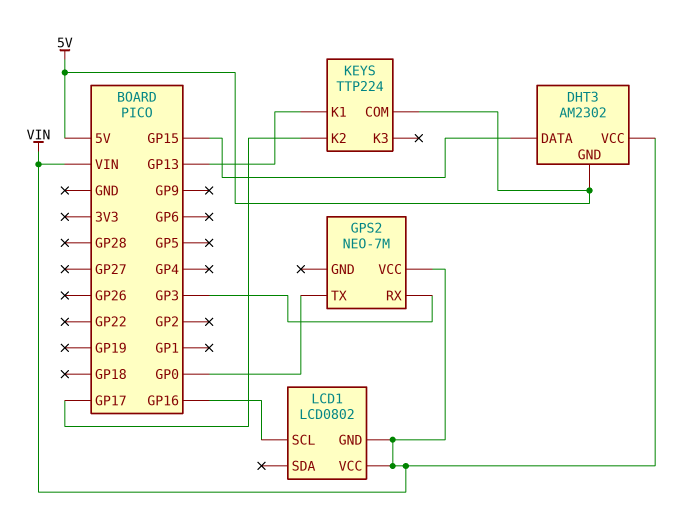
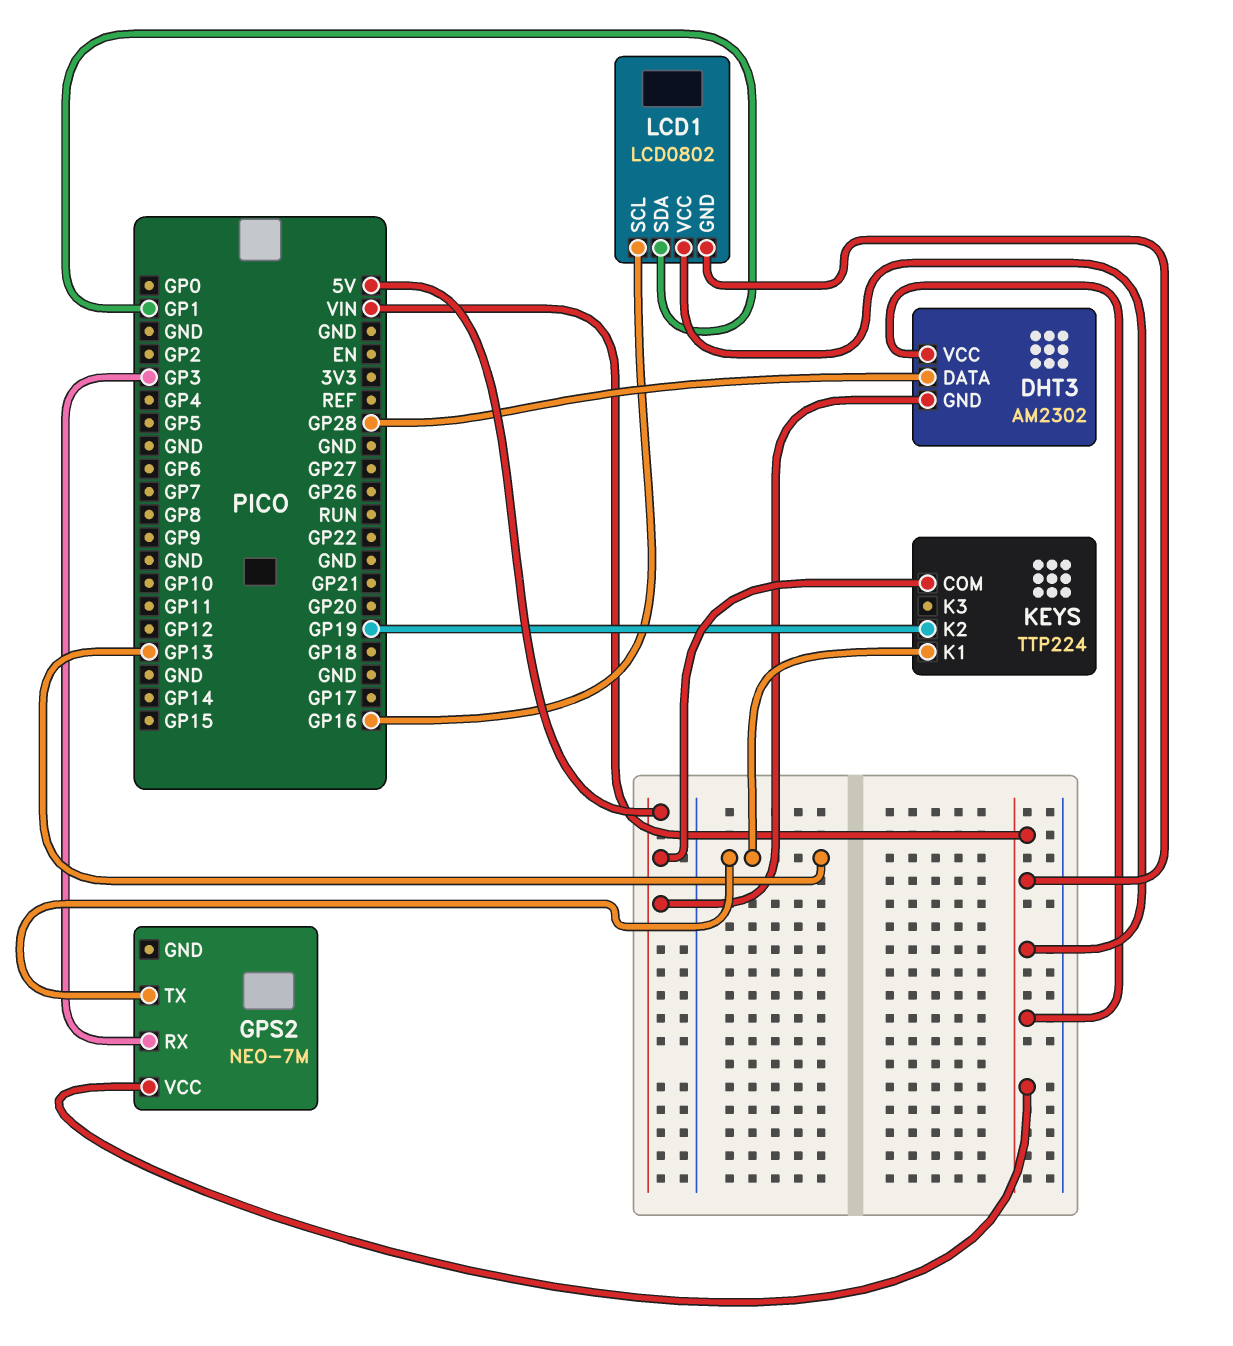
DHT3 pin DATA: GP15 -> GP28
GPS2 pin TX: GP0 -> GP13
KEYS pin K2: GP17 -> GP19
LCD1 pin SDA: none -> GP1

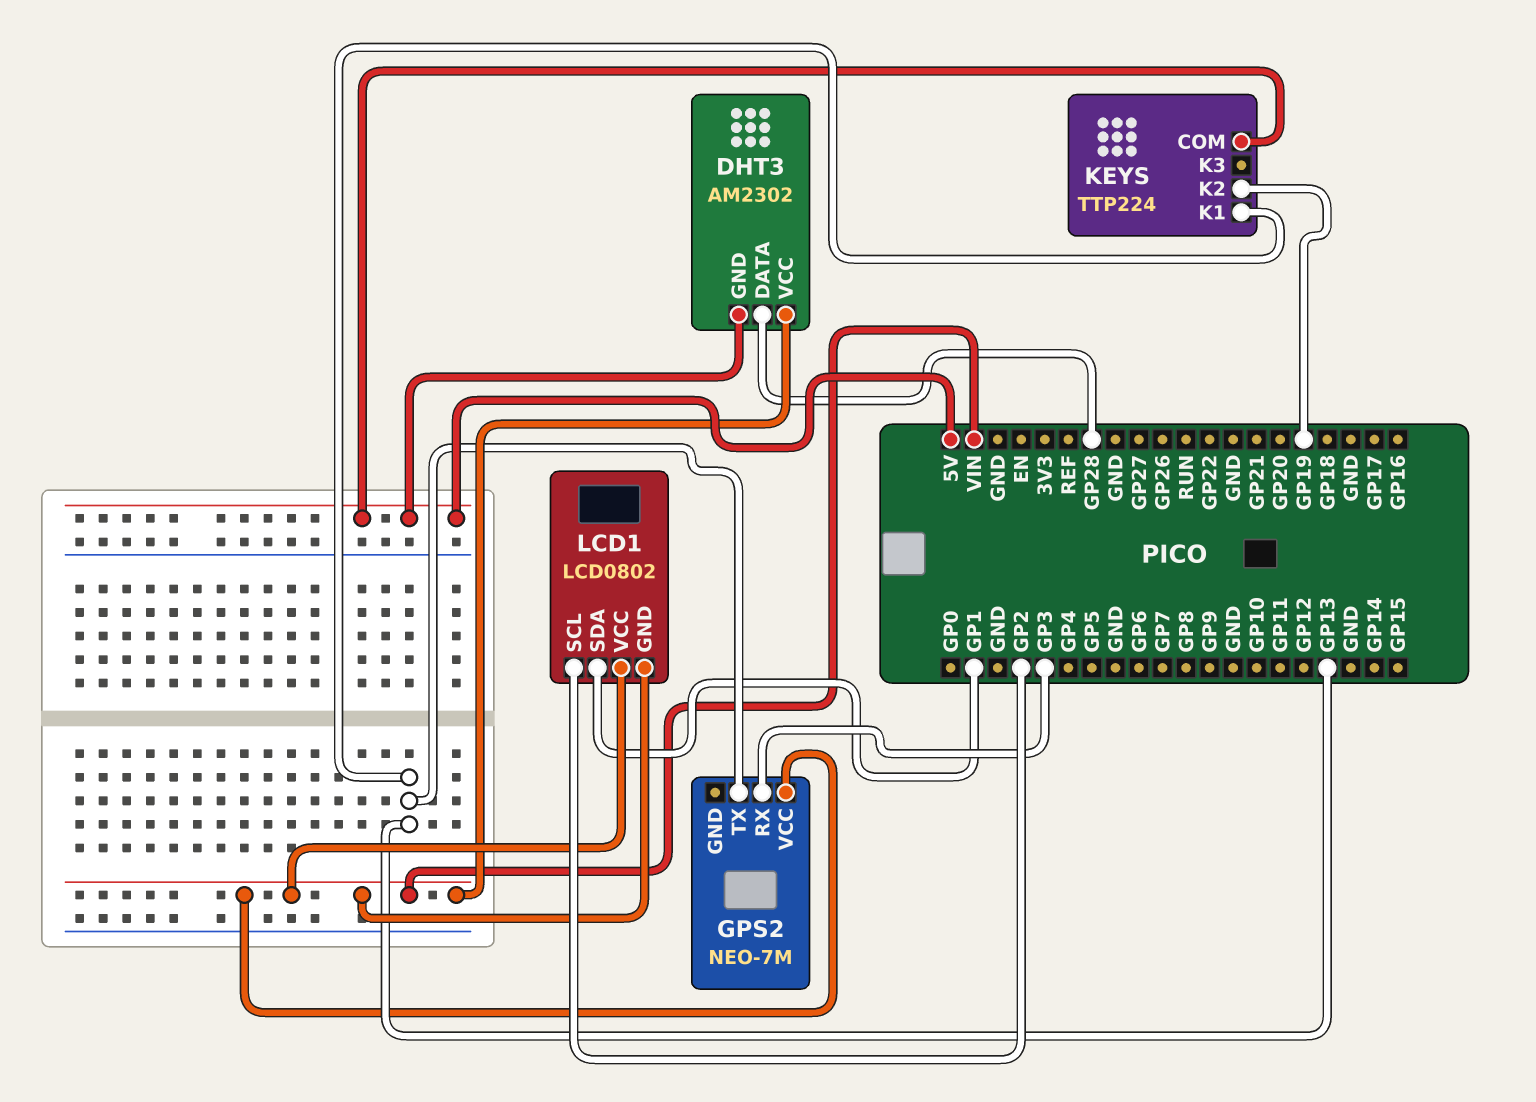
LCD1 pin SCL: GP16 -> GP2

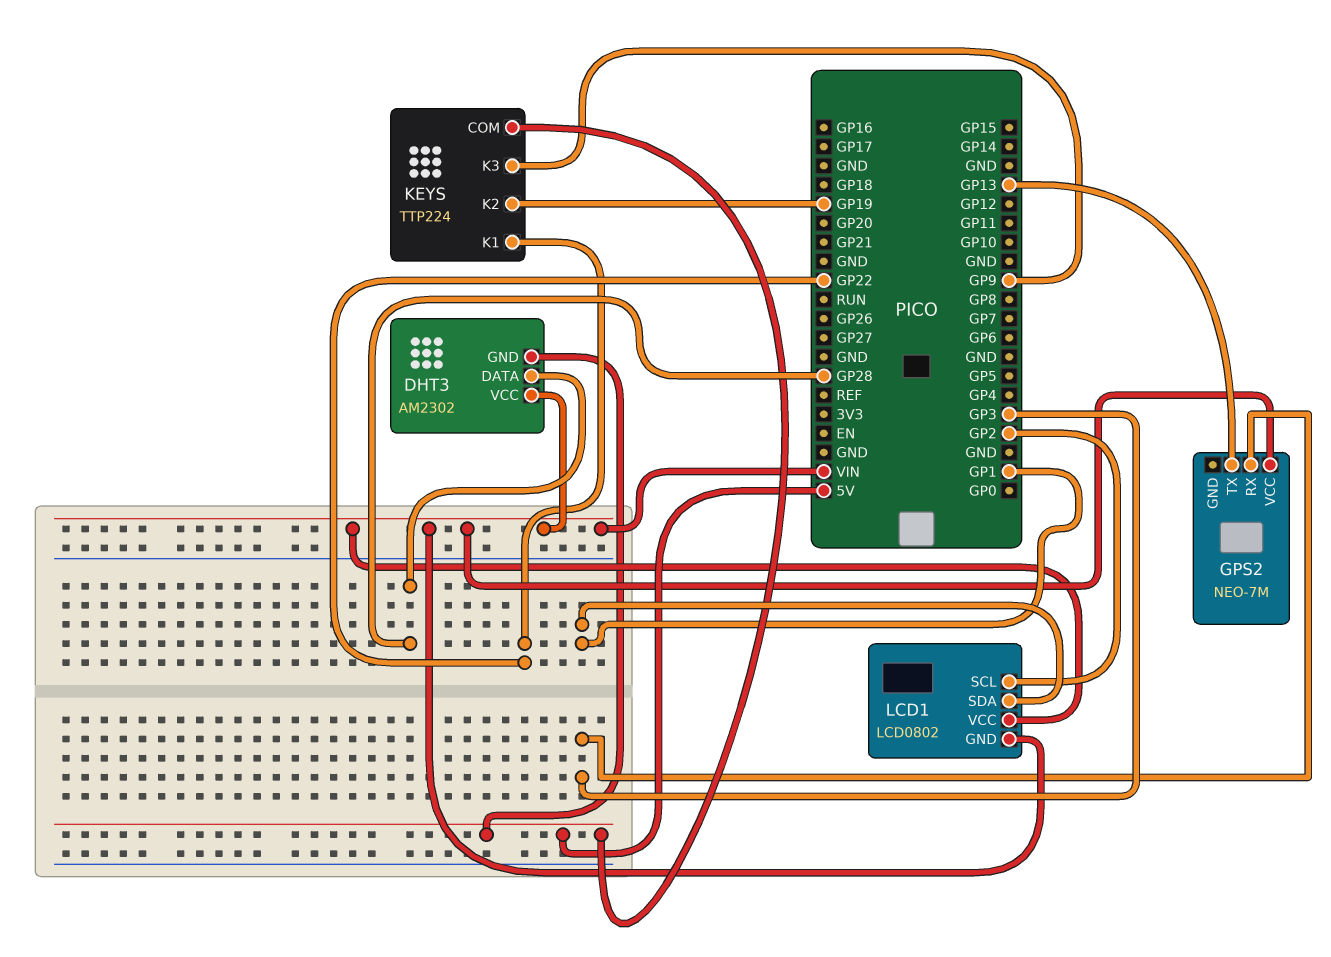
KEYS pin K1: GP13 -> GP22
KEYS pin K3: none -> GP9

